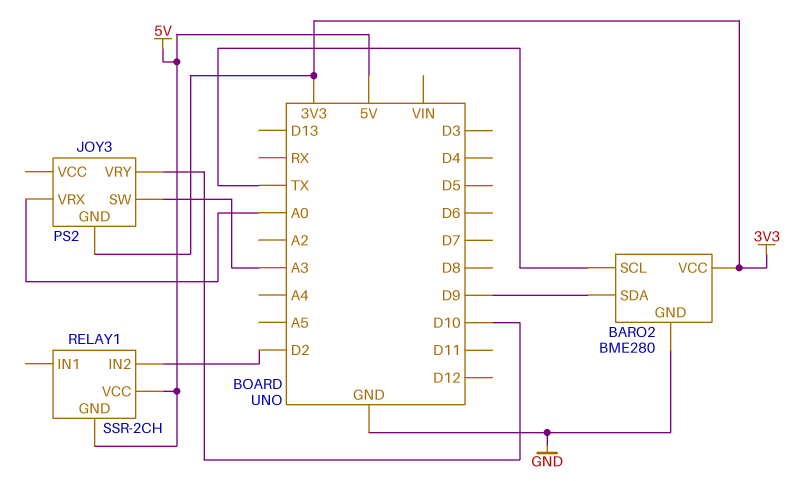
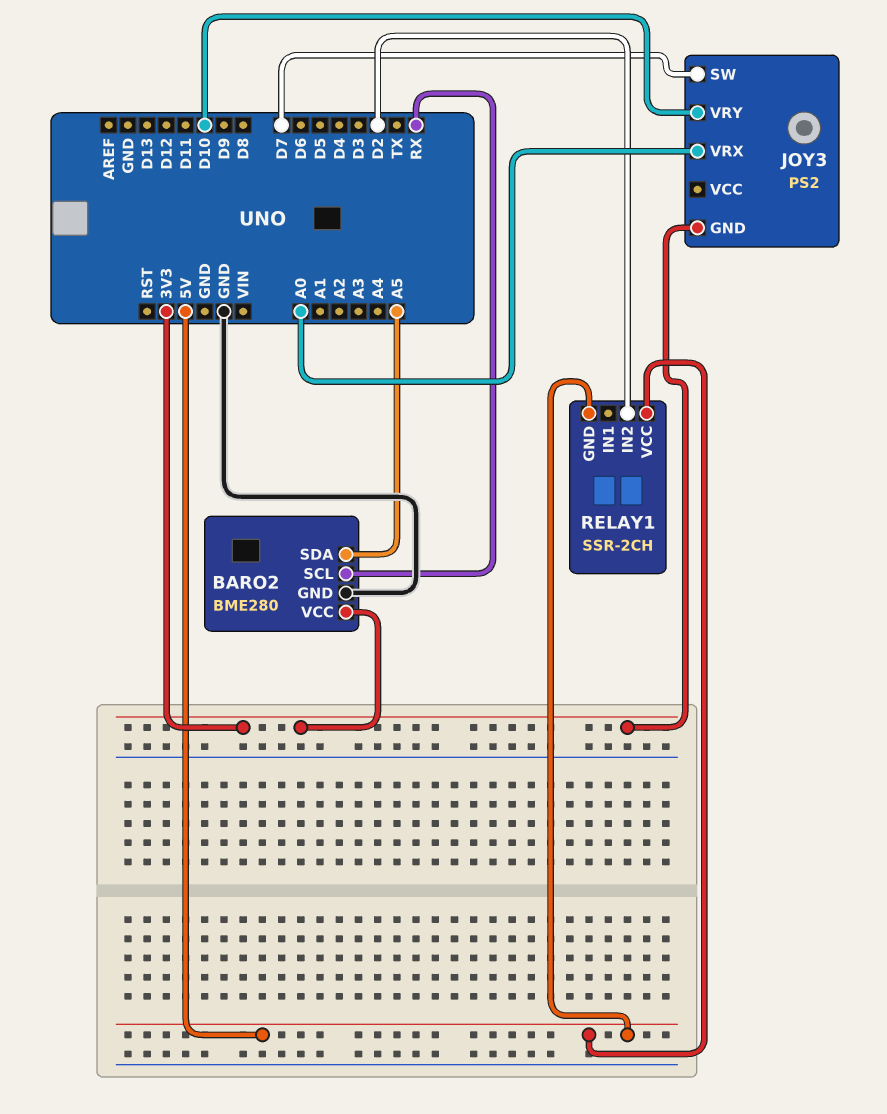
BARO2 pin SCL: TX -> RX
BARO2 pin SDA: D9 -> A5
JOY3 pin SW: A3 -> D7

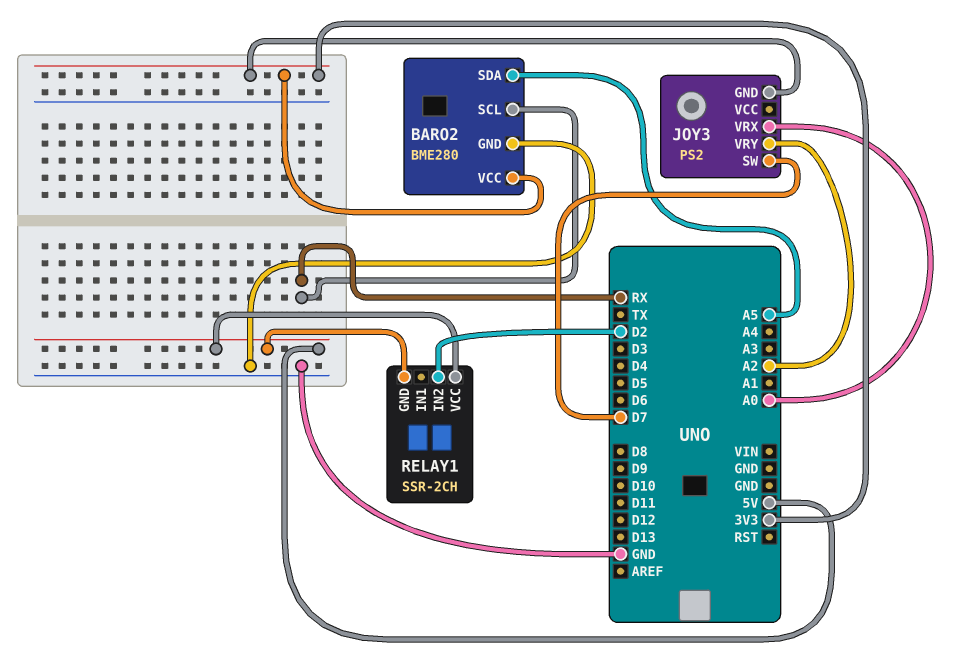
JOY3 pin VRY: D10 -> A2

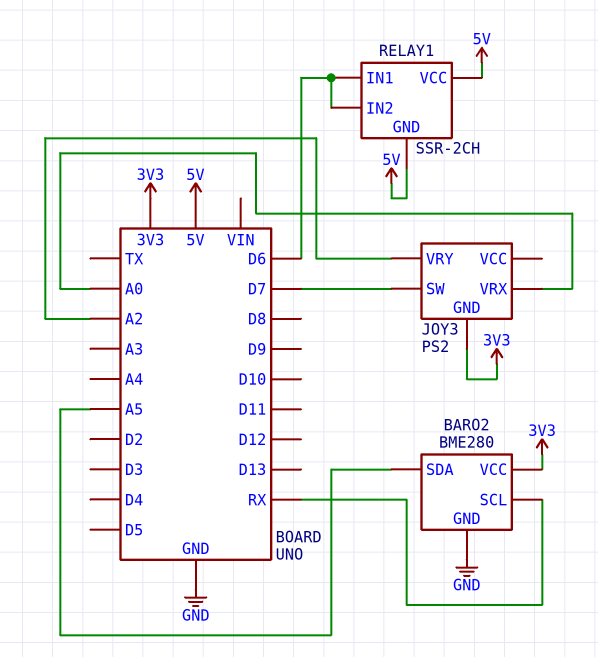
RELAY1 pin IN1: none -> D6
RELAY1 pin IN2: D2 -> D6

